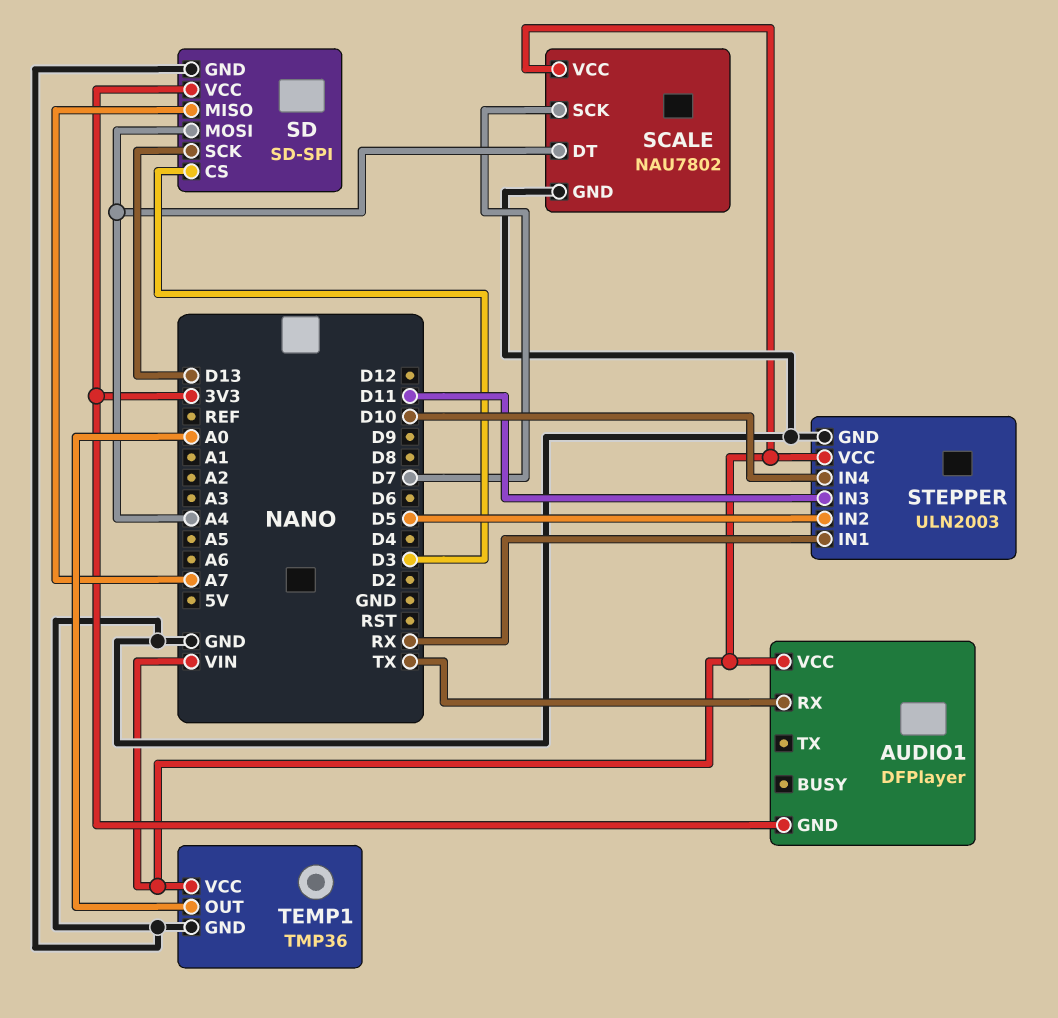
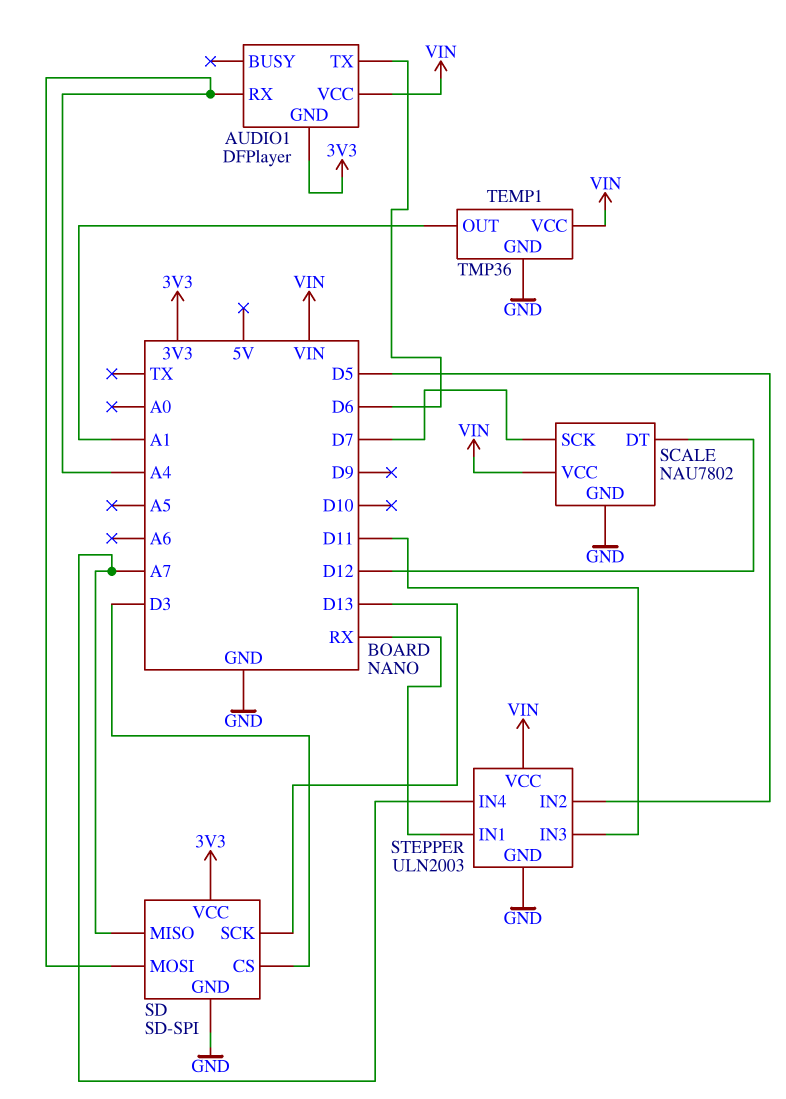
AUDIO1 pin RX: TX -> A4
AUDIO1 pin TX: none -> D6
SCALE pin DT: A4 -> D12
STEPPER pin IN4: D10 -> A7
TEMP1 pin OUT: A0 -> A1

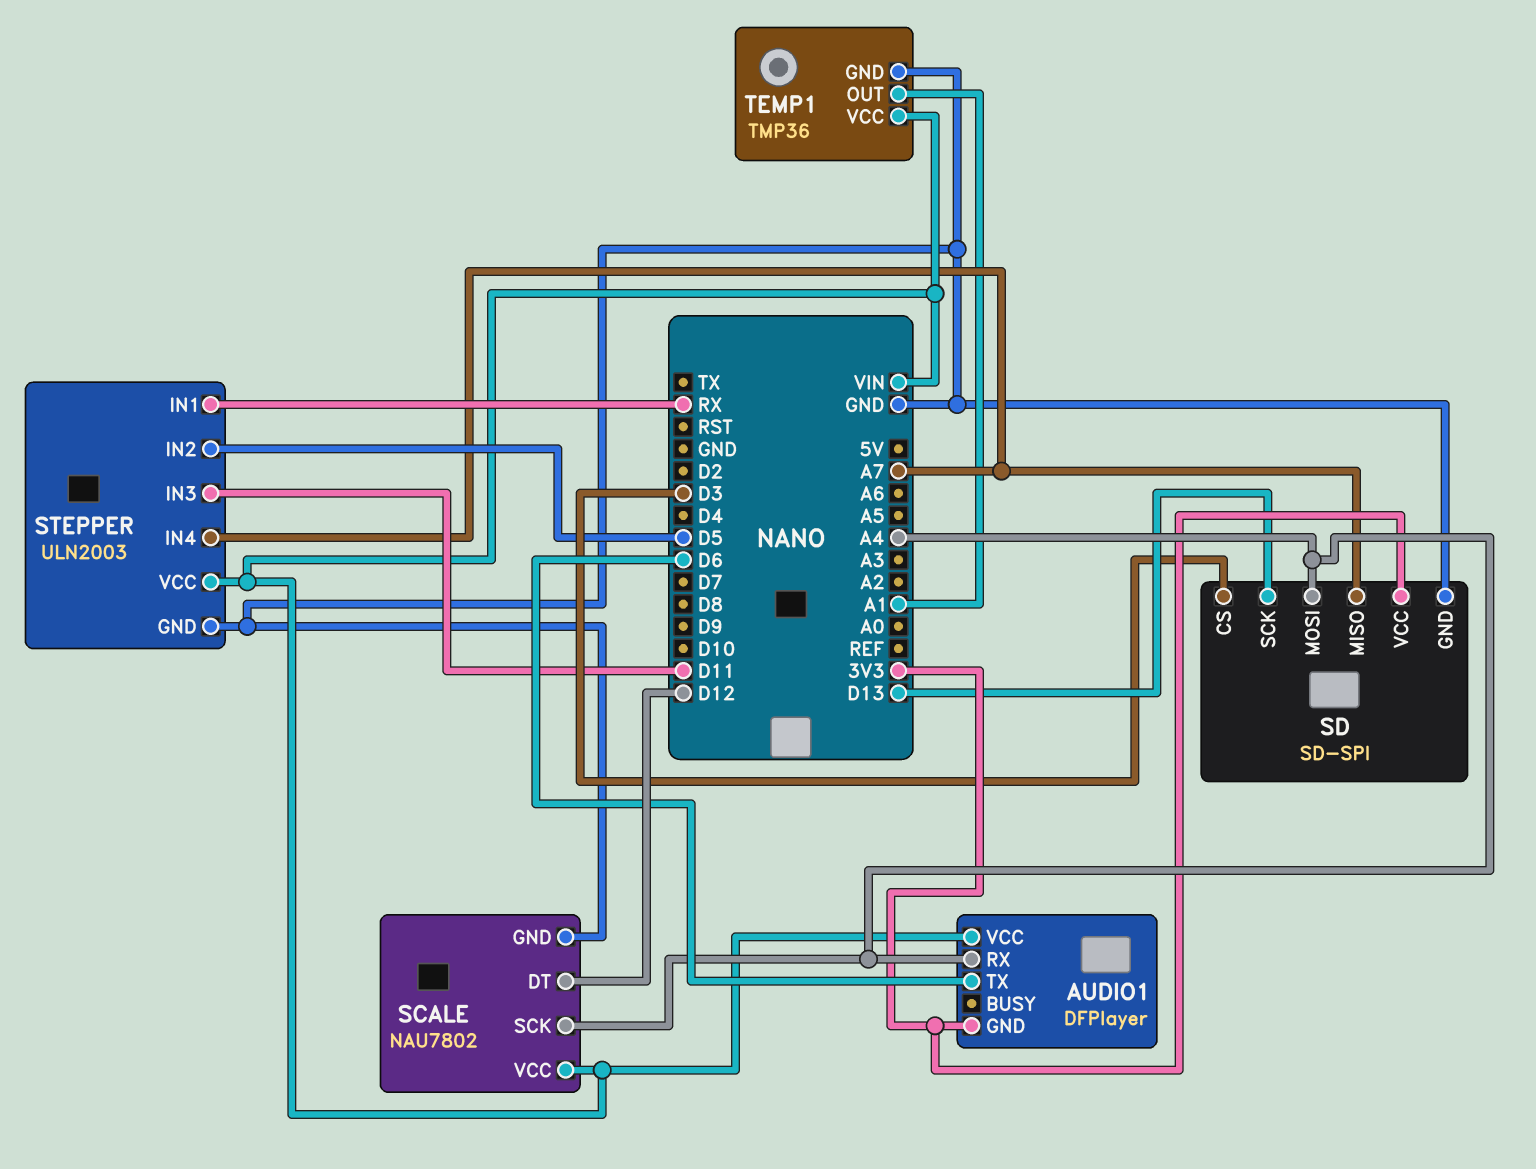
SCALE pin SCK: D7 -> A4

